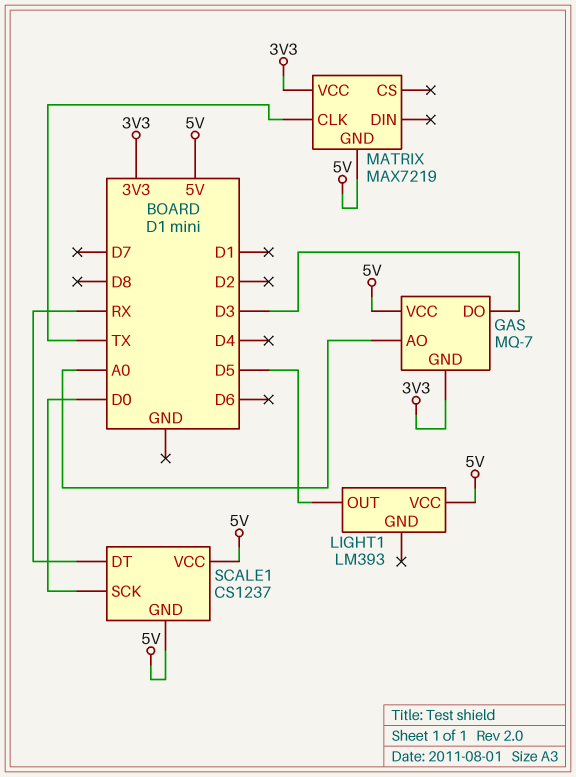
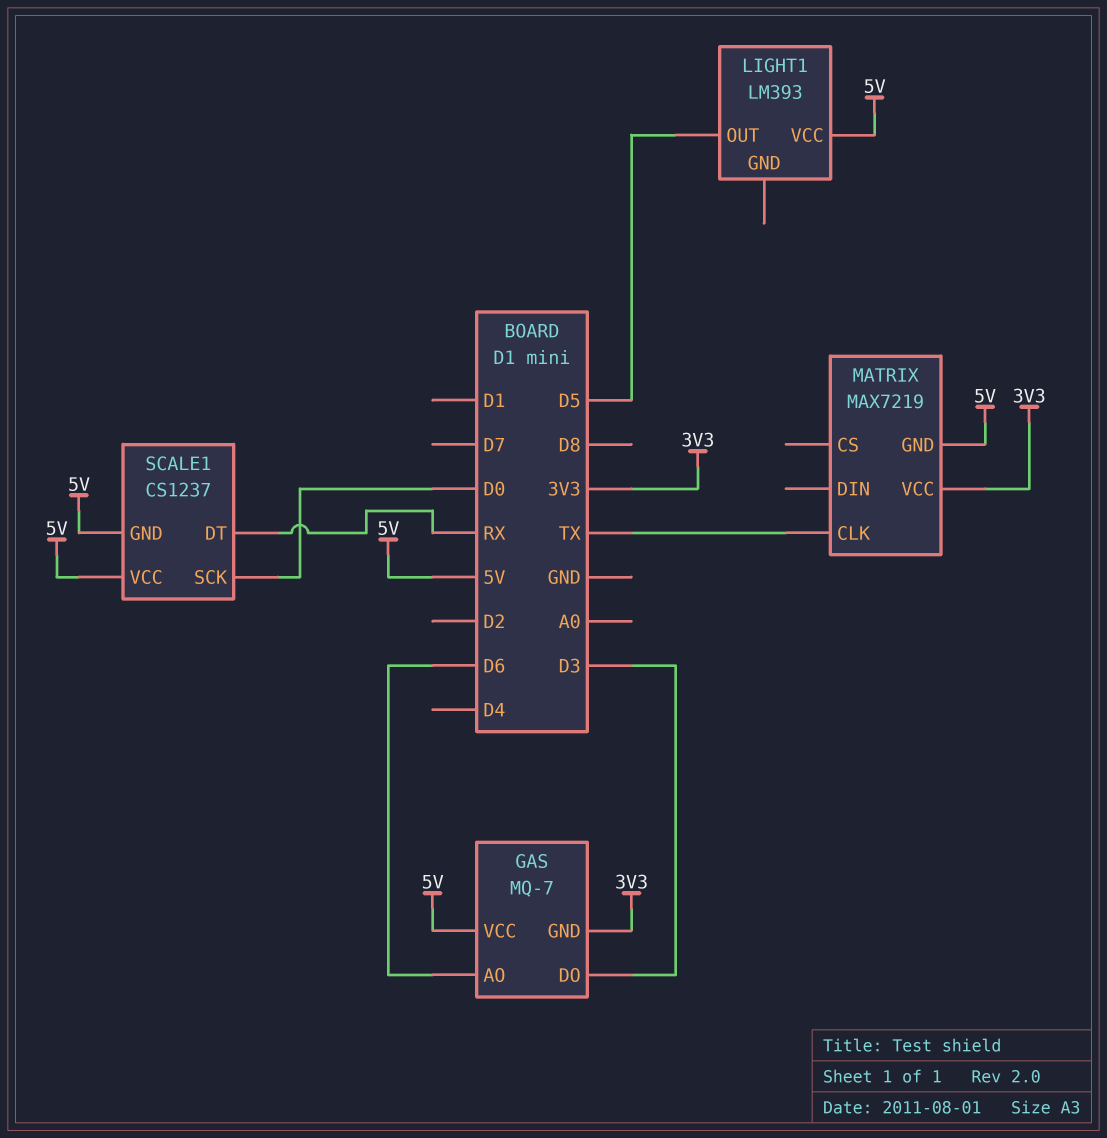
GAS pin AO: A0 -> D6

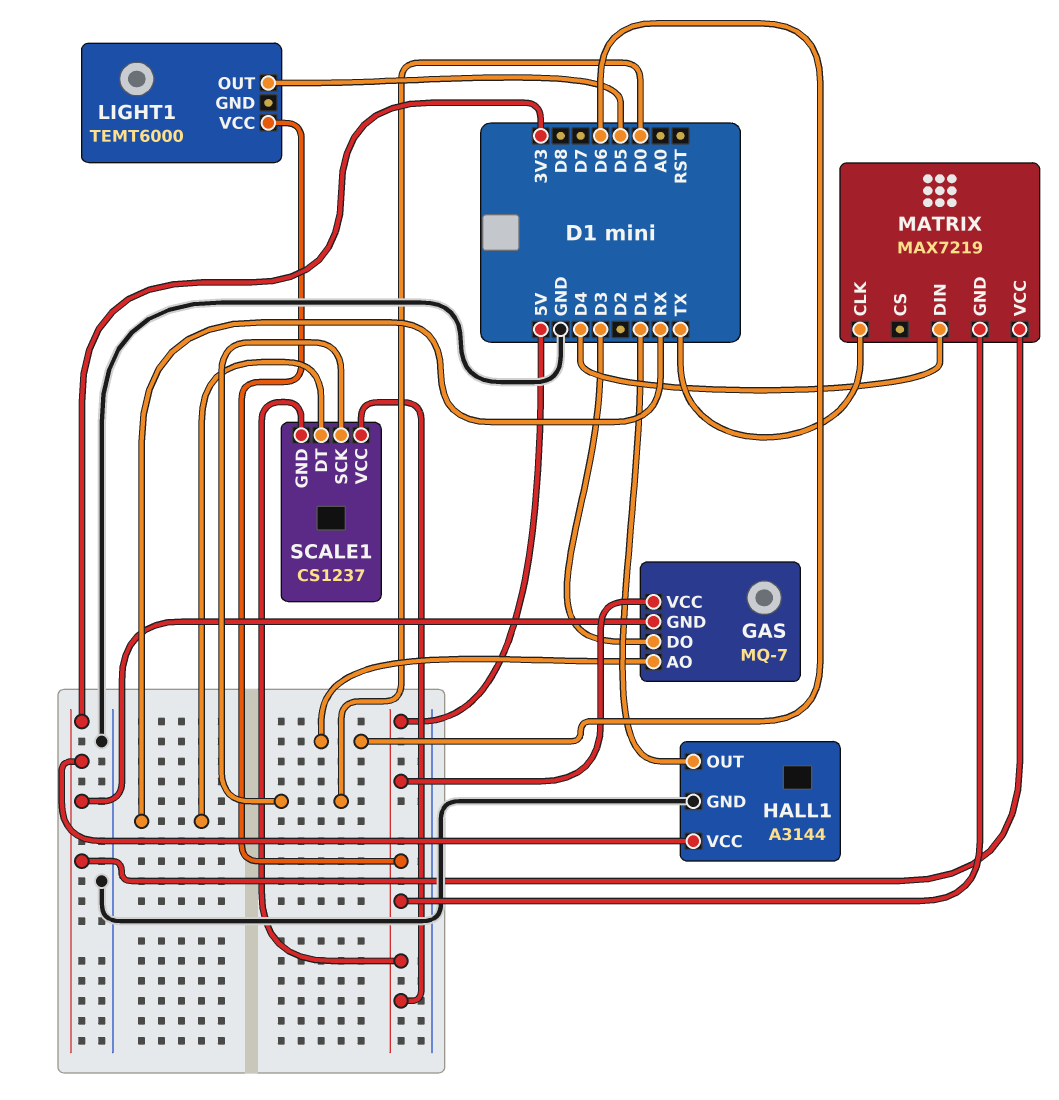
HALL1: none -> A3144
HALL1 pin GND: none -> GND
HALL1 pin OUT: none -> D1
HALL1 pin VCC: none -> 3V3
LIGHT1: LM393 -> TEMT6000
MATRIX pin DIN: none -> D4

